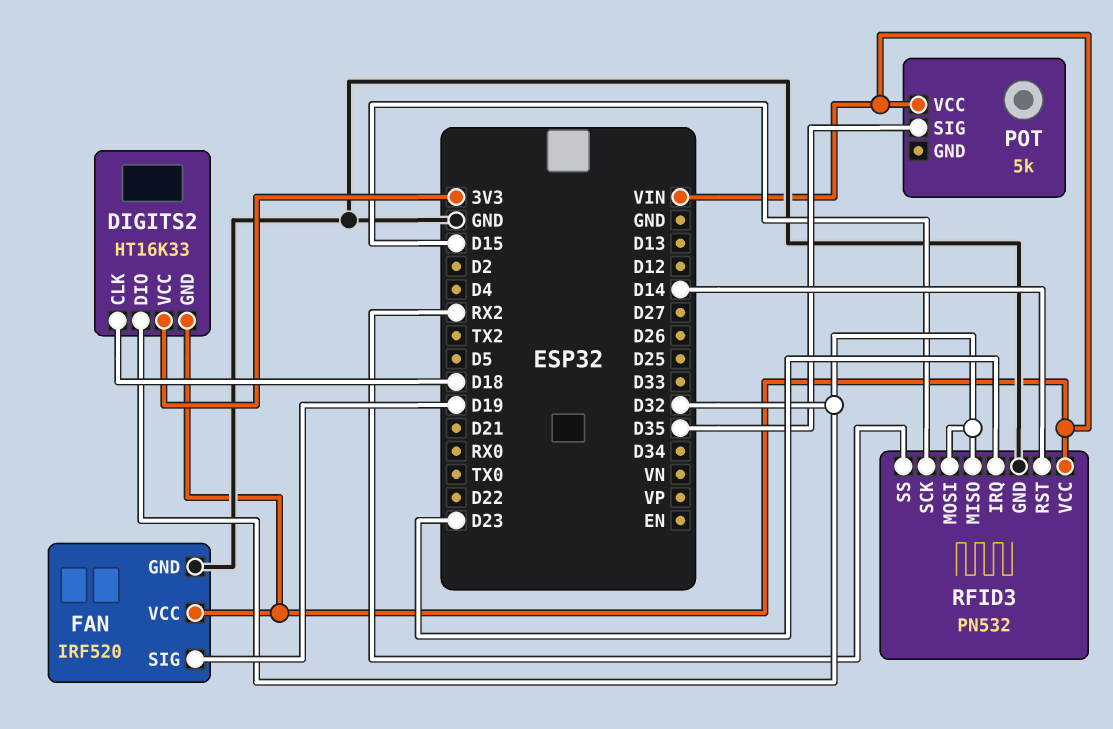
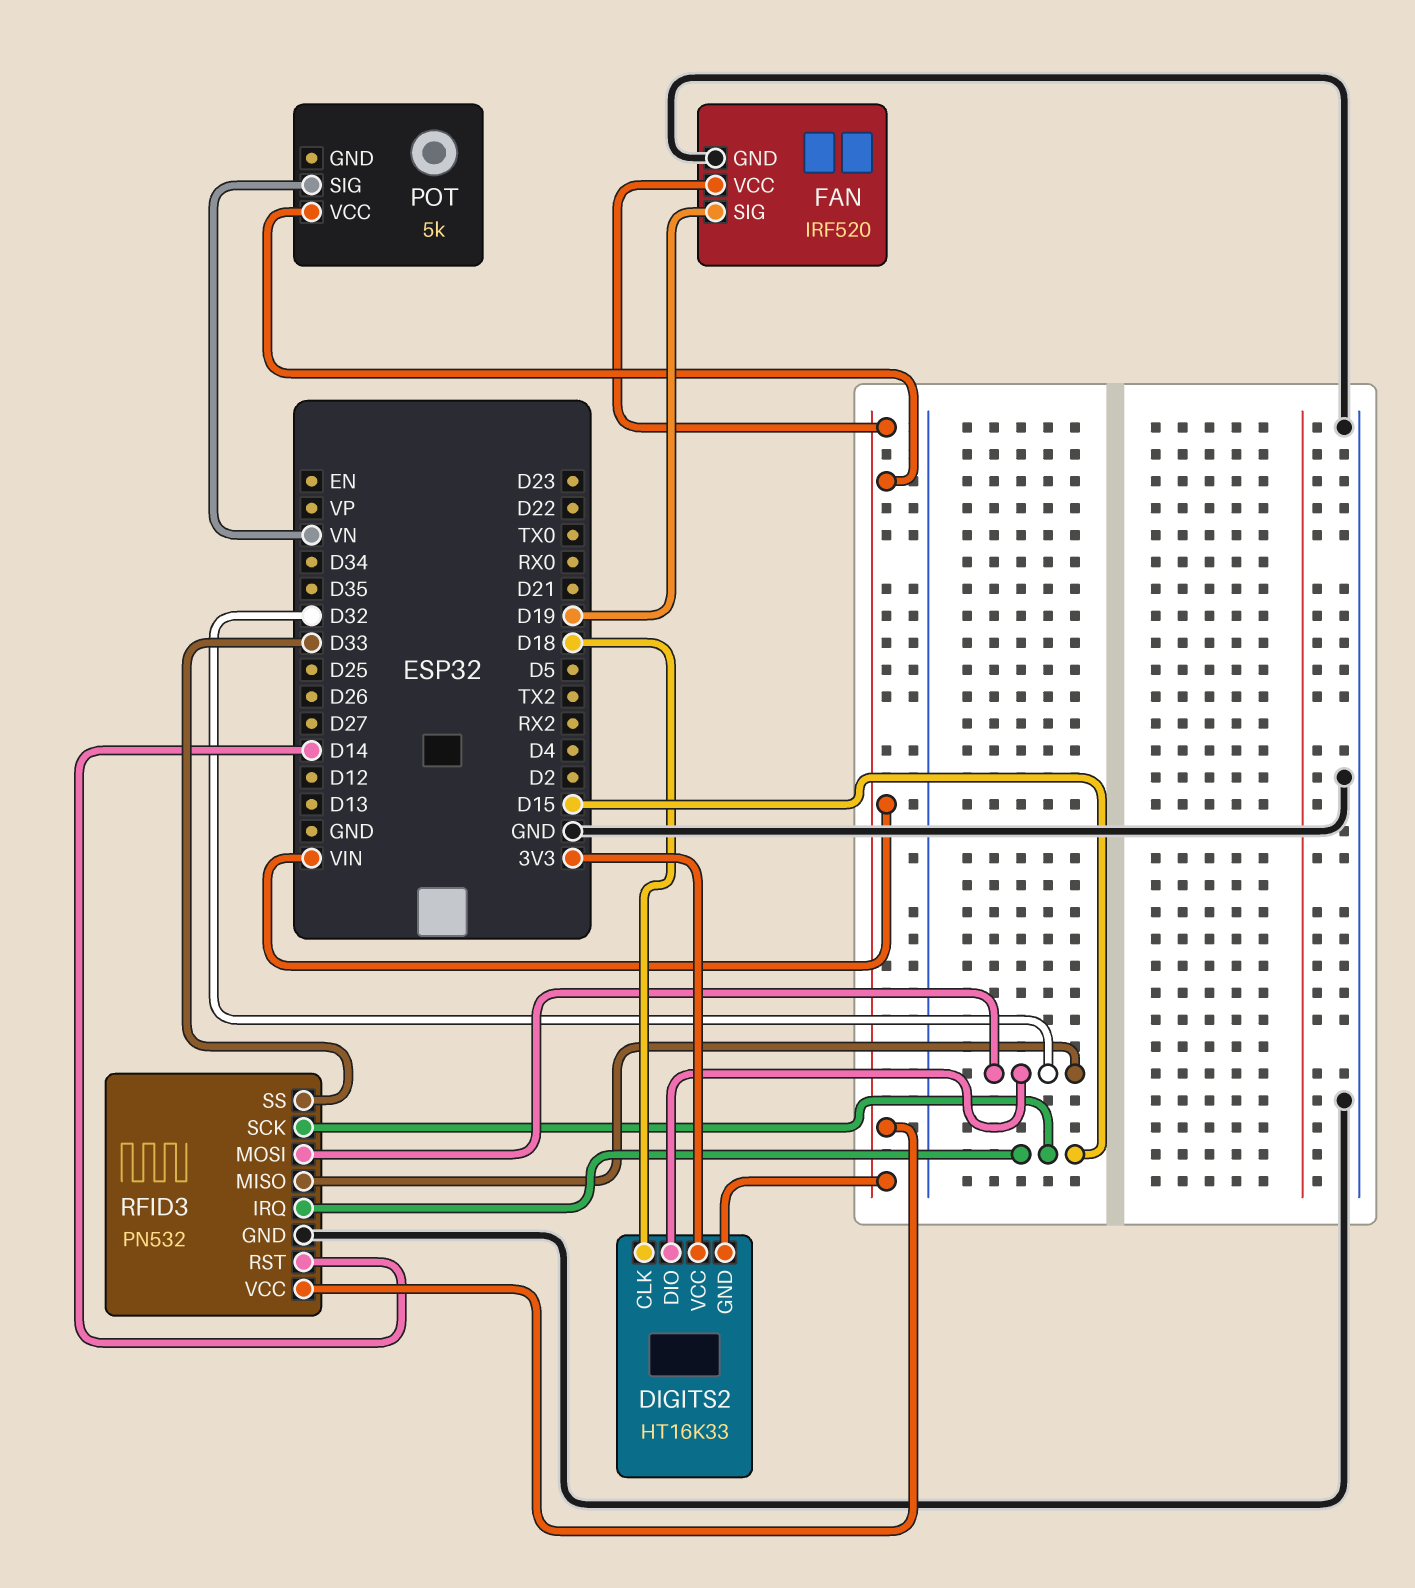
POT pin SIG: D35 -> VN
RFID3 pin IRQ: D23 -> D15
RFID3 pin SS: RX2 -> D33

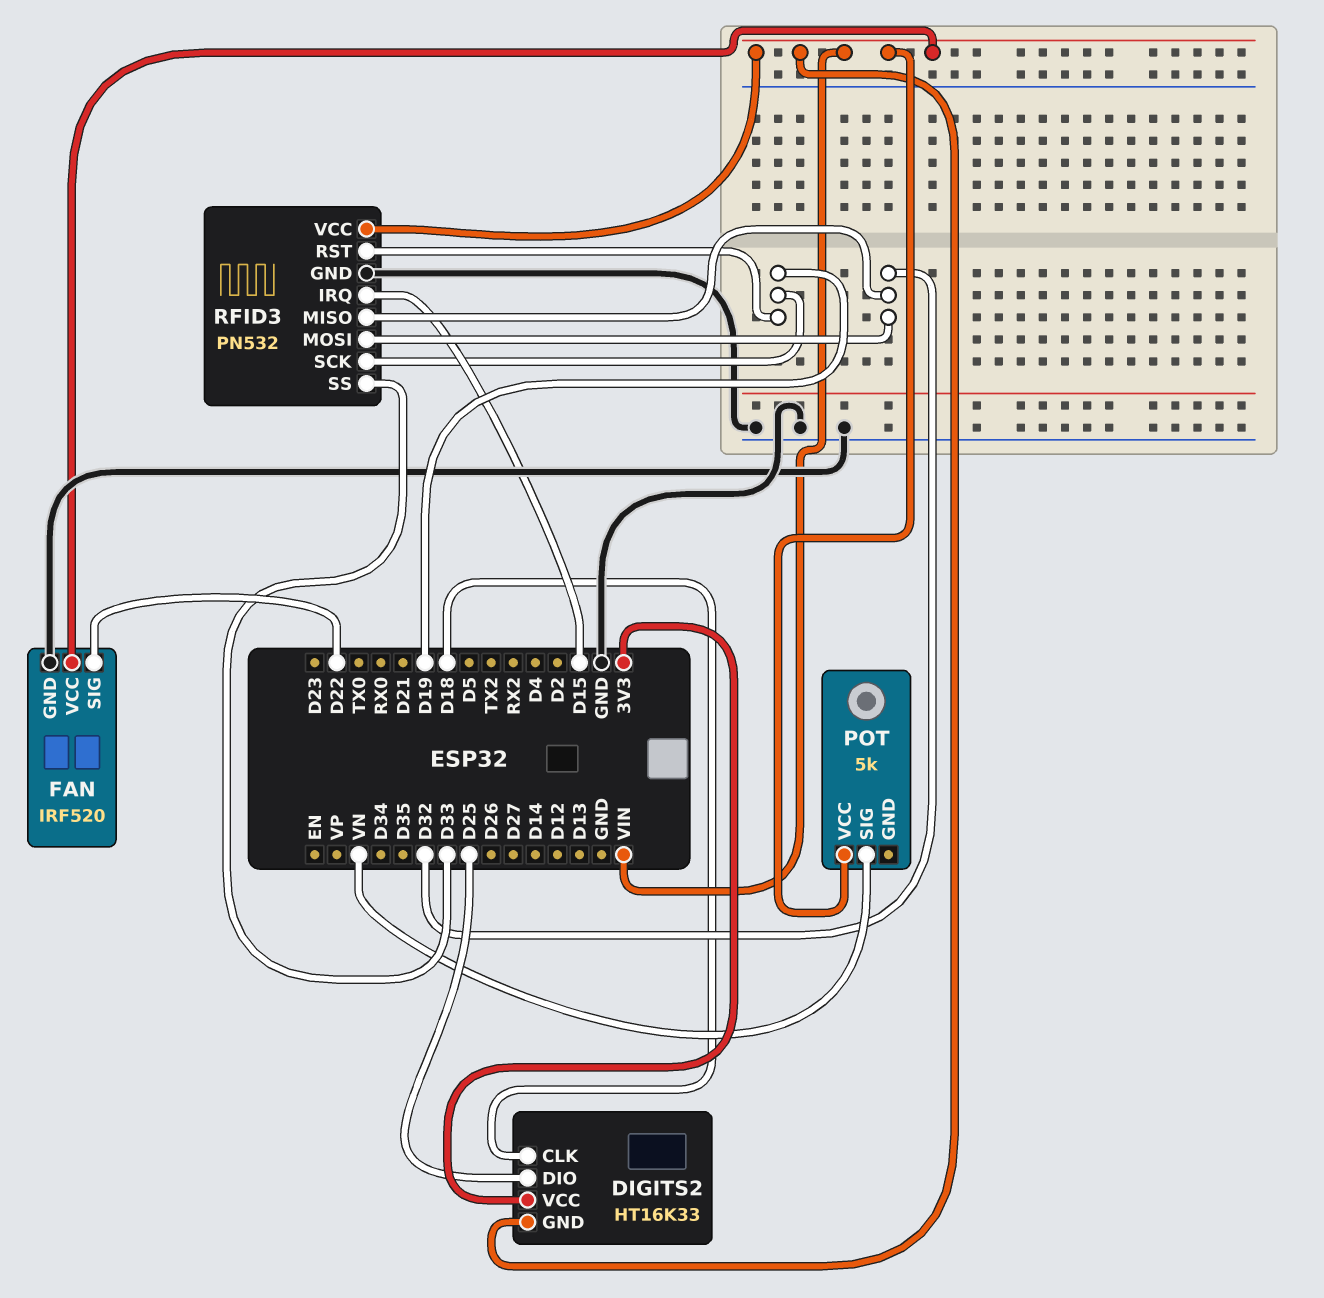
DIGITS2 pin DIO: D32 -> D25
FAN pin SIG: D19 -> D22
RFID3 pin RST: D14 -> D19
RFID3 pin SCK: D15 -> D19

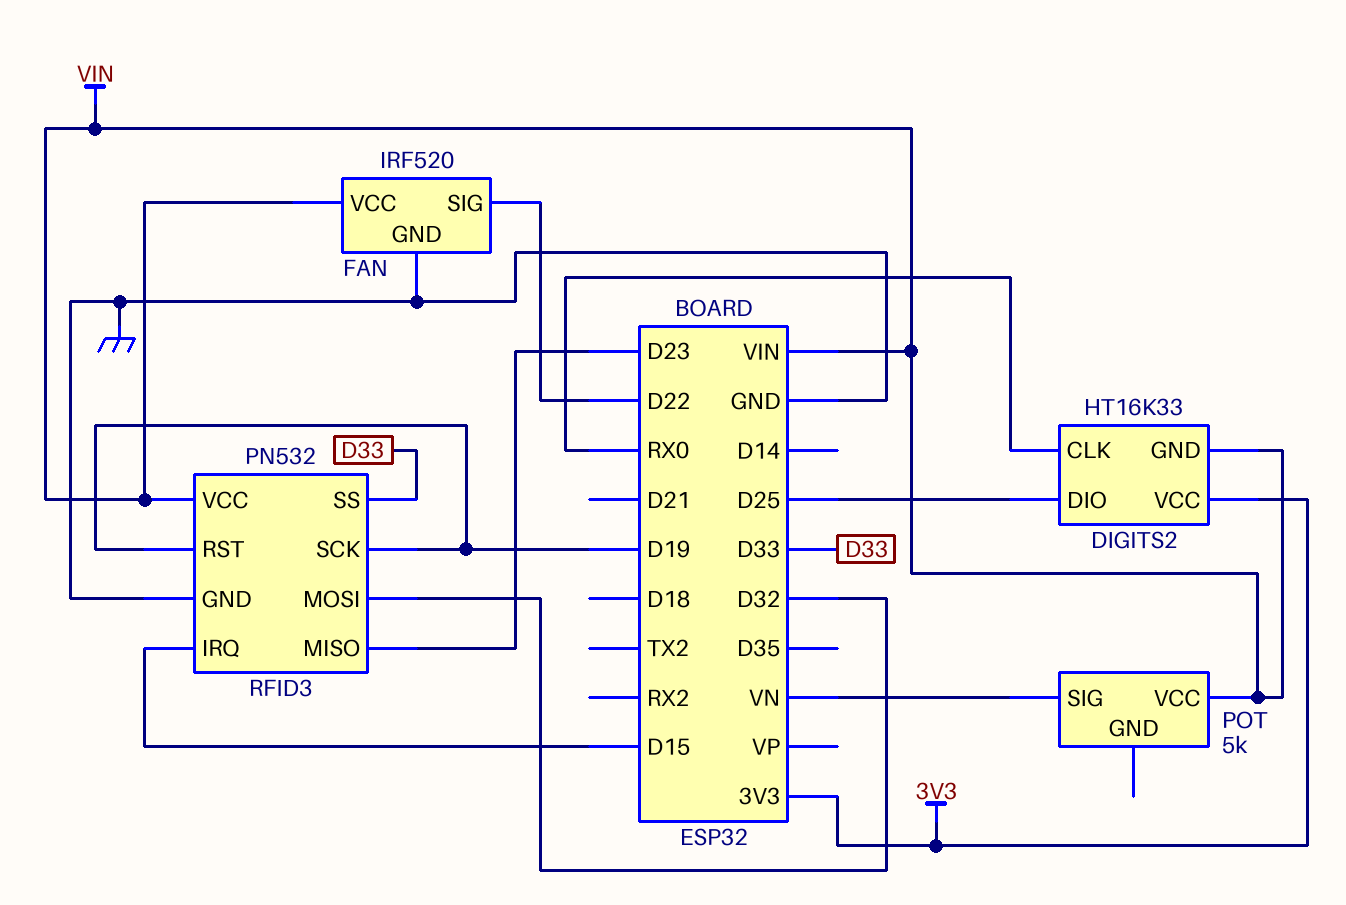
DIGITS2 pin CLK: D18 -> RX0
RFID3 pin MISO: D32 -> D23

